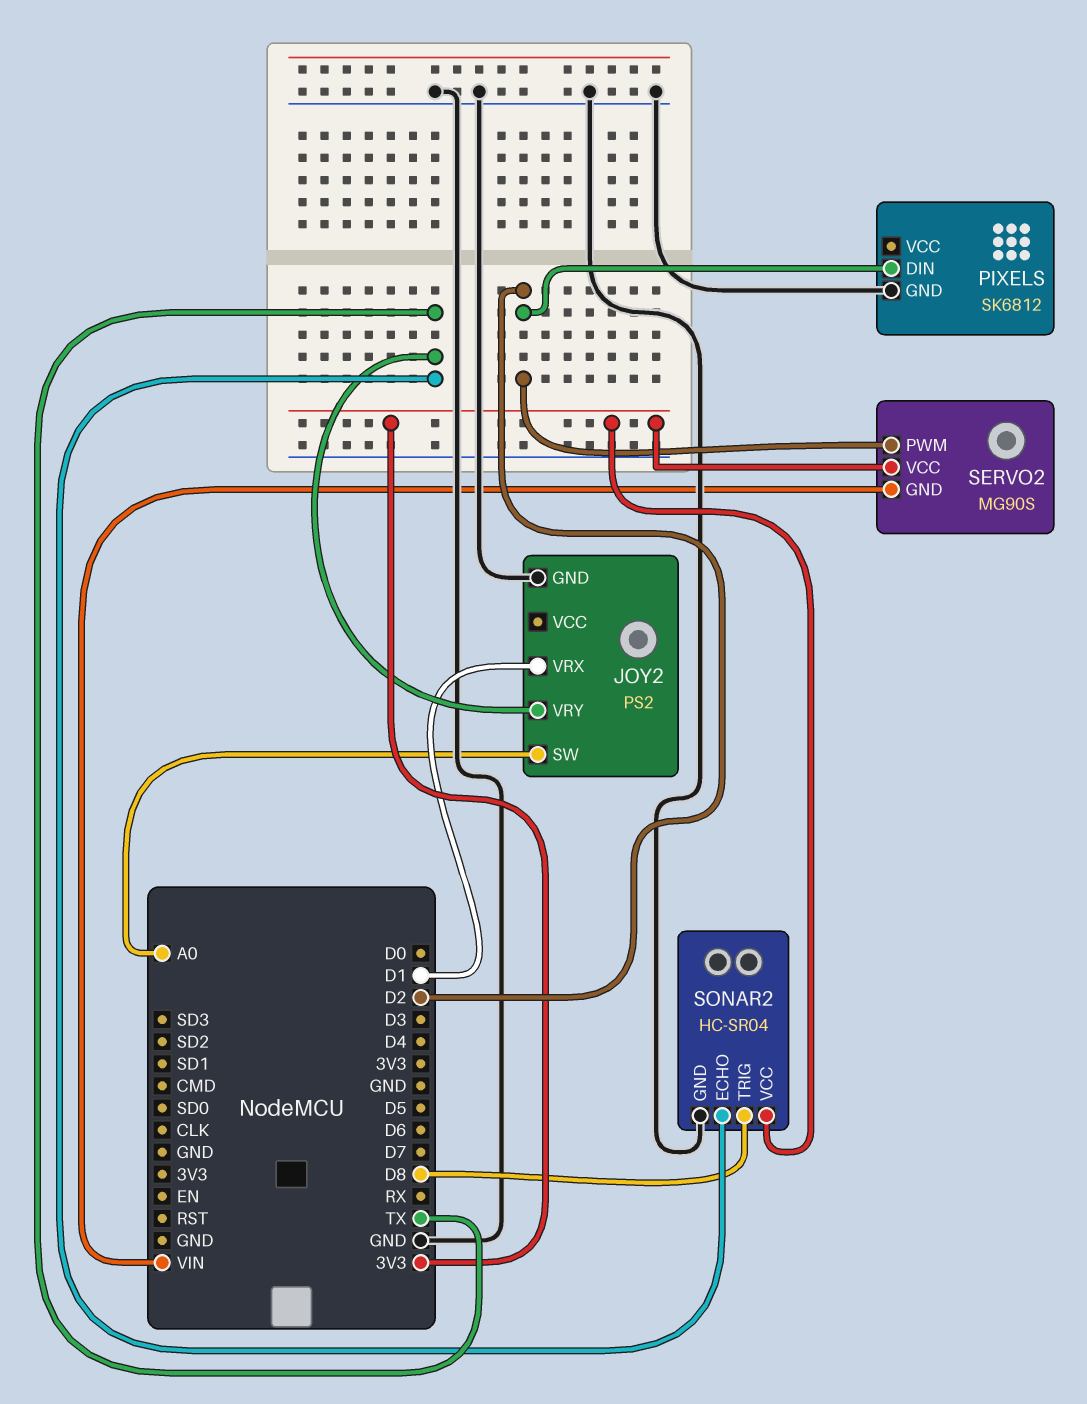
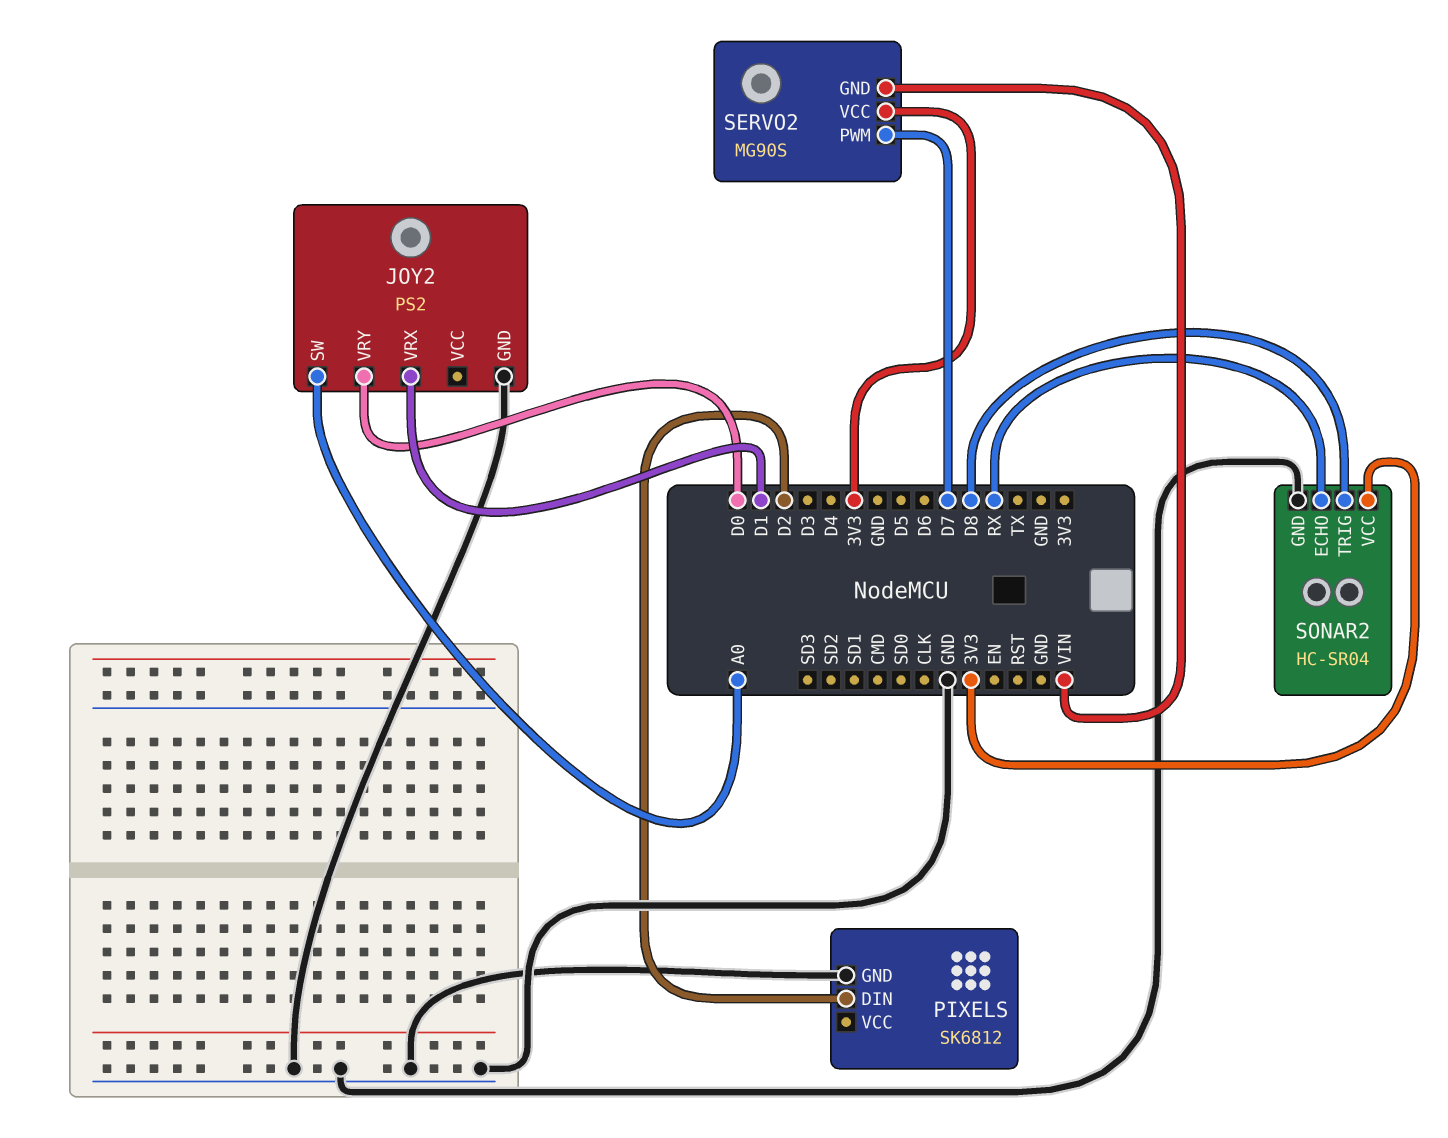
JOY2 pin VRY: TX -> D0
SERVO2 pin PWM: D2 -> D7
SONAR2 pin ECHO: TX -> RX

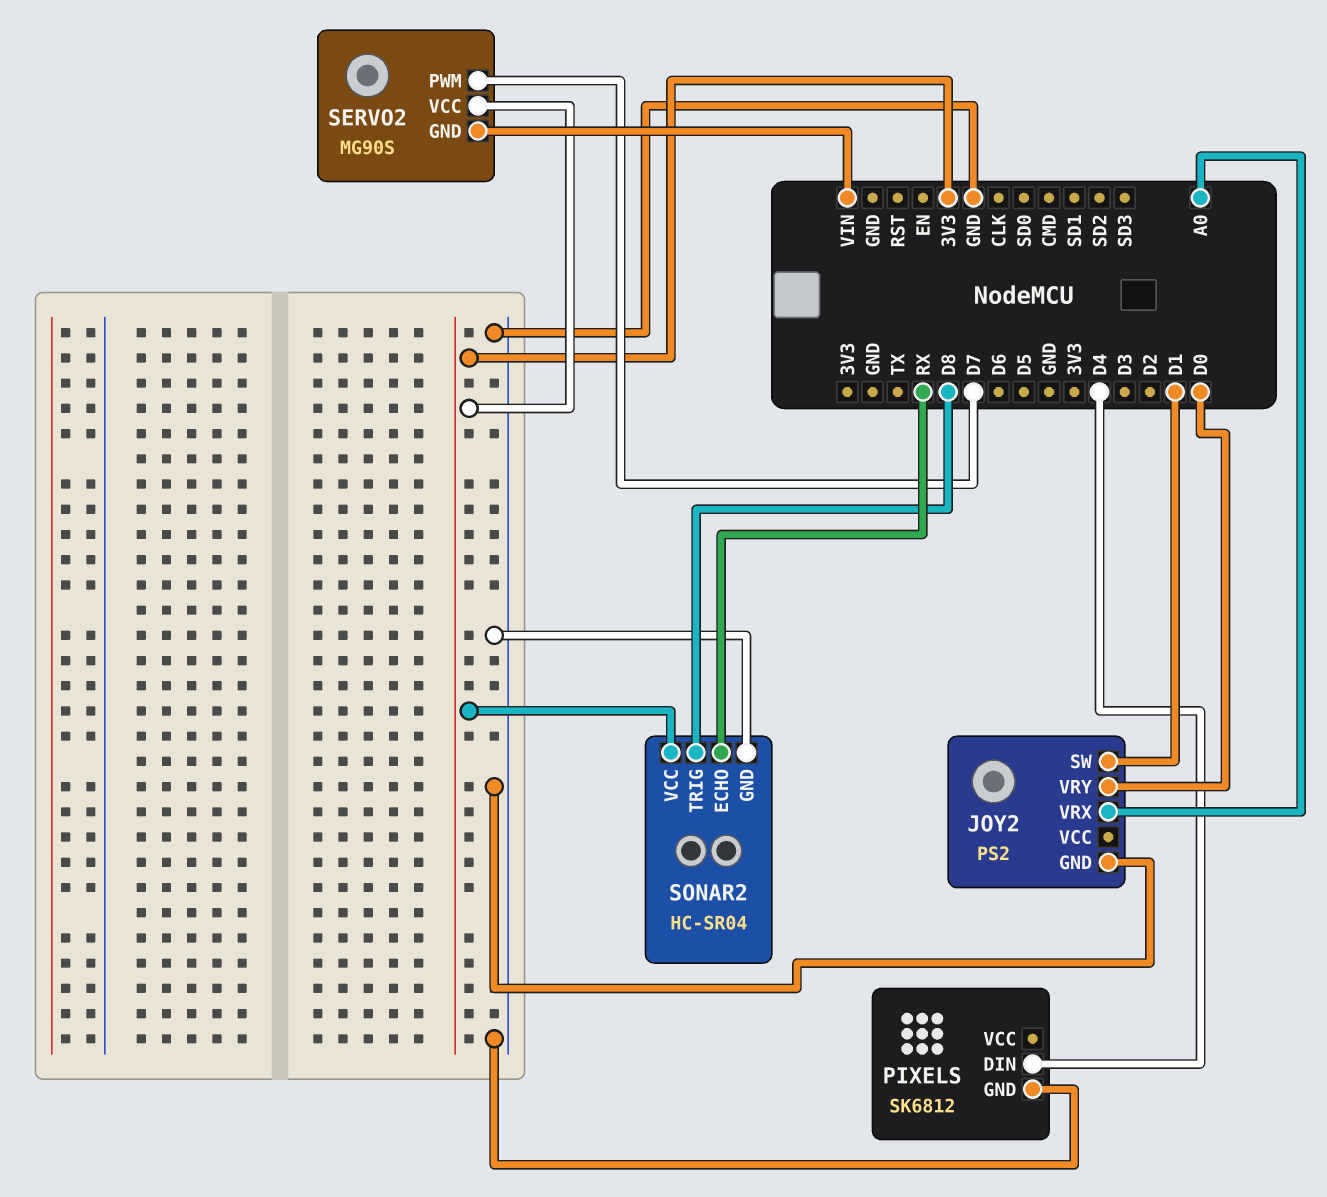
JOY2 pin SW: A0 -> D1
JOY2 pin VRX: D1 -> A0
PIXELS pin DIN: D2 -> D4

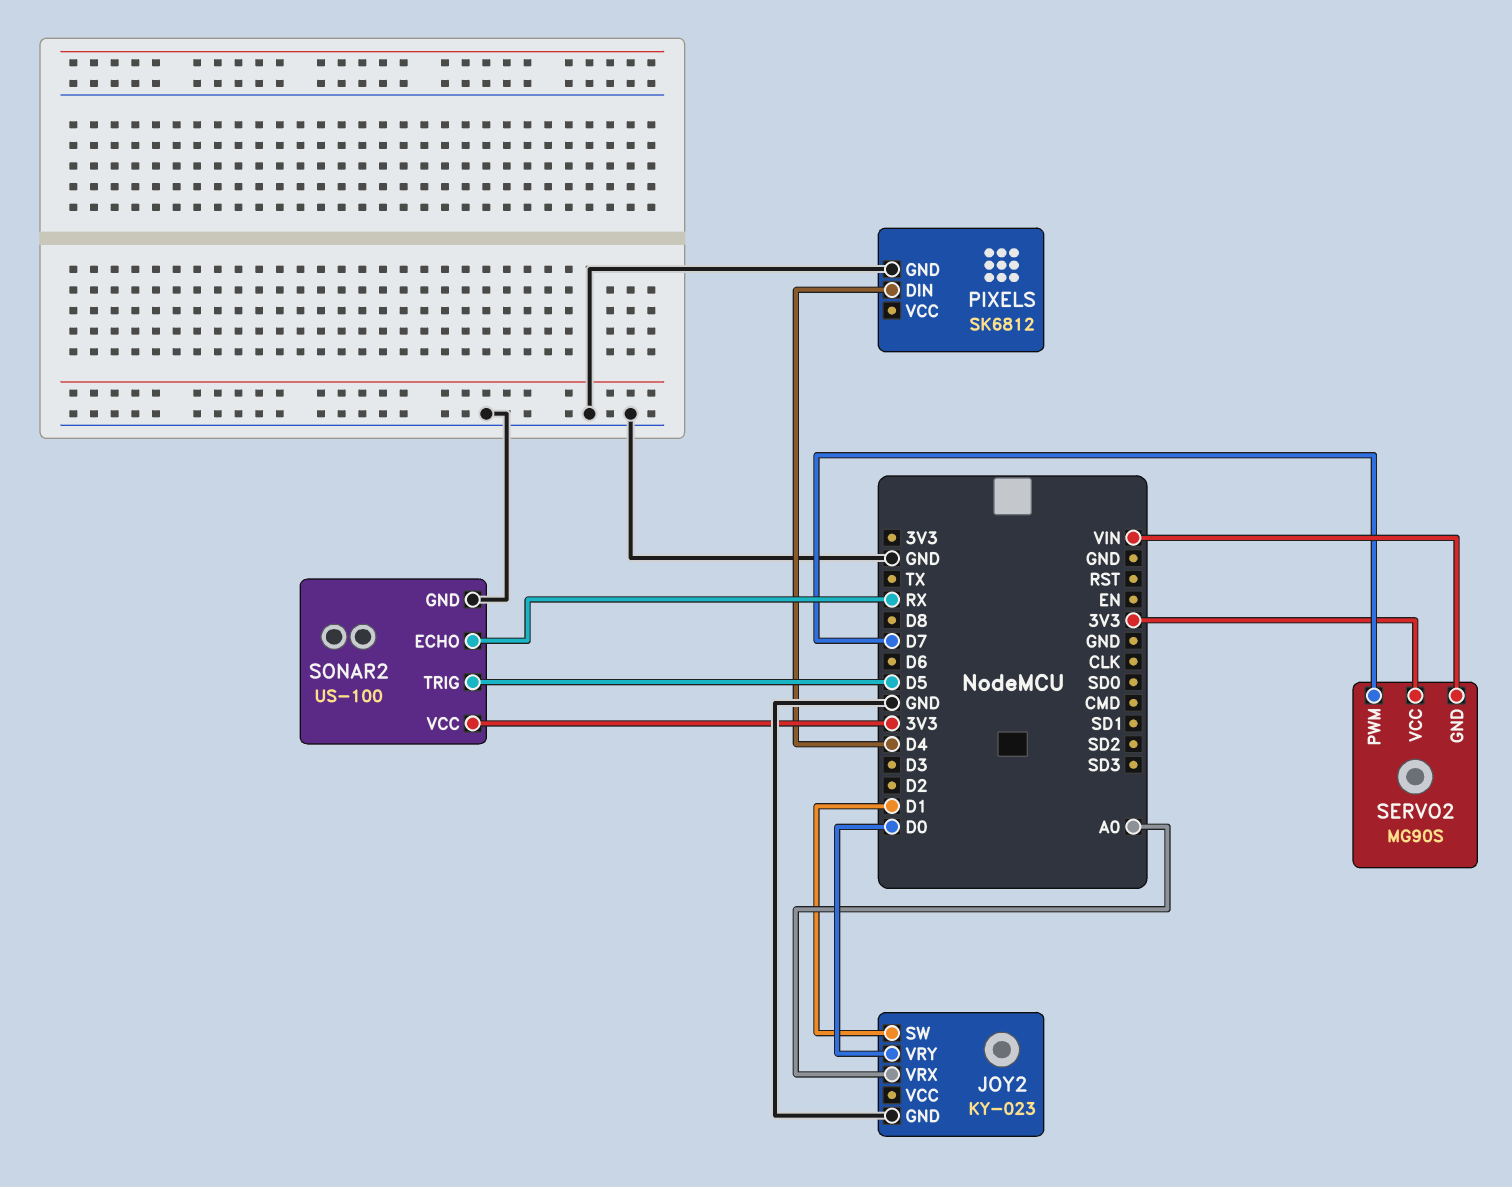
JOY2: PS2 -> KY-023
SONAR2: HC-SR04 -> US-100
SONAR2 pin TRIG: D8 -> D5

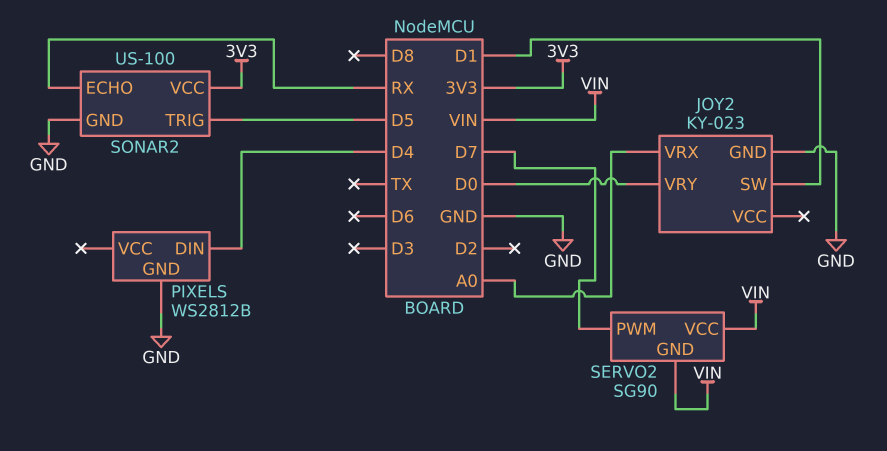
PIXELS: SK6812 -> WS2812B
SERVO2: MG90S -> SG90
SERVO2 pin VCC: 3V3 -> VIN

